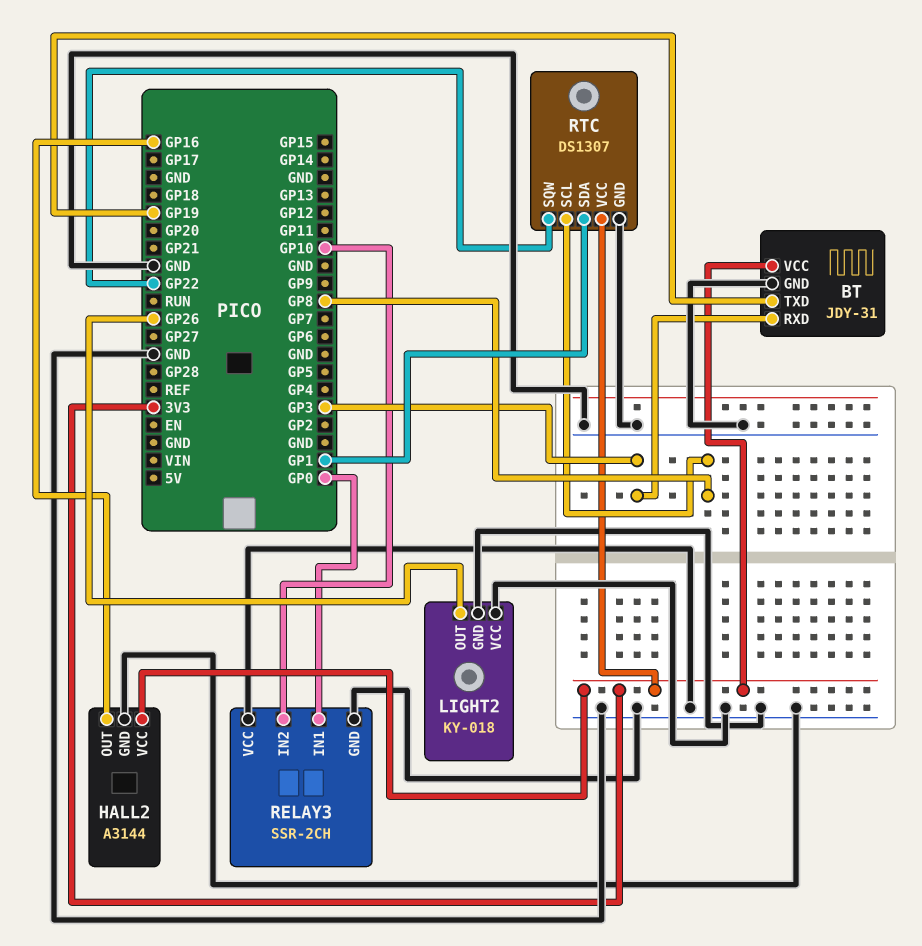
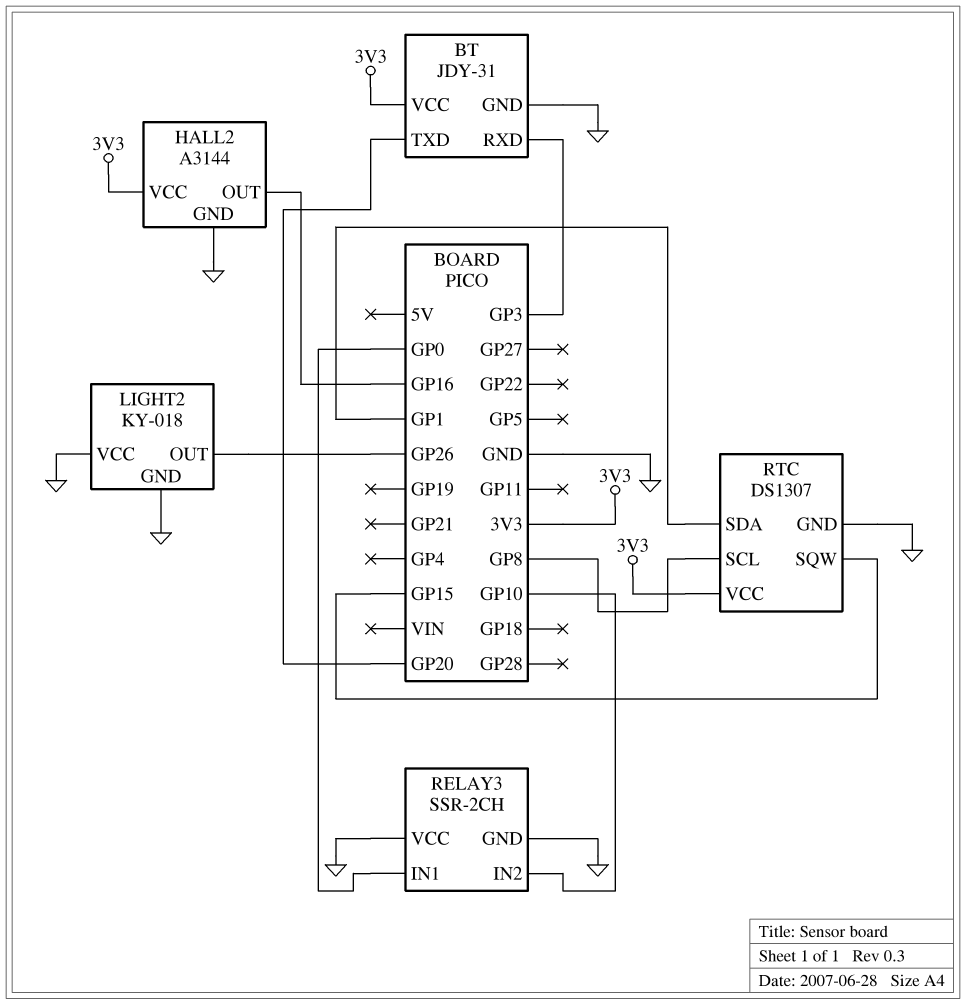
BT pin TXD: GP19 -> GP20
RTC pin SQW: GP22 -> GP15

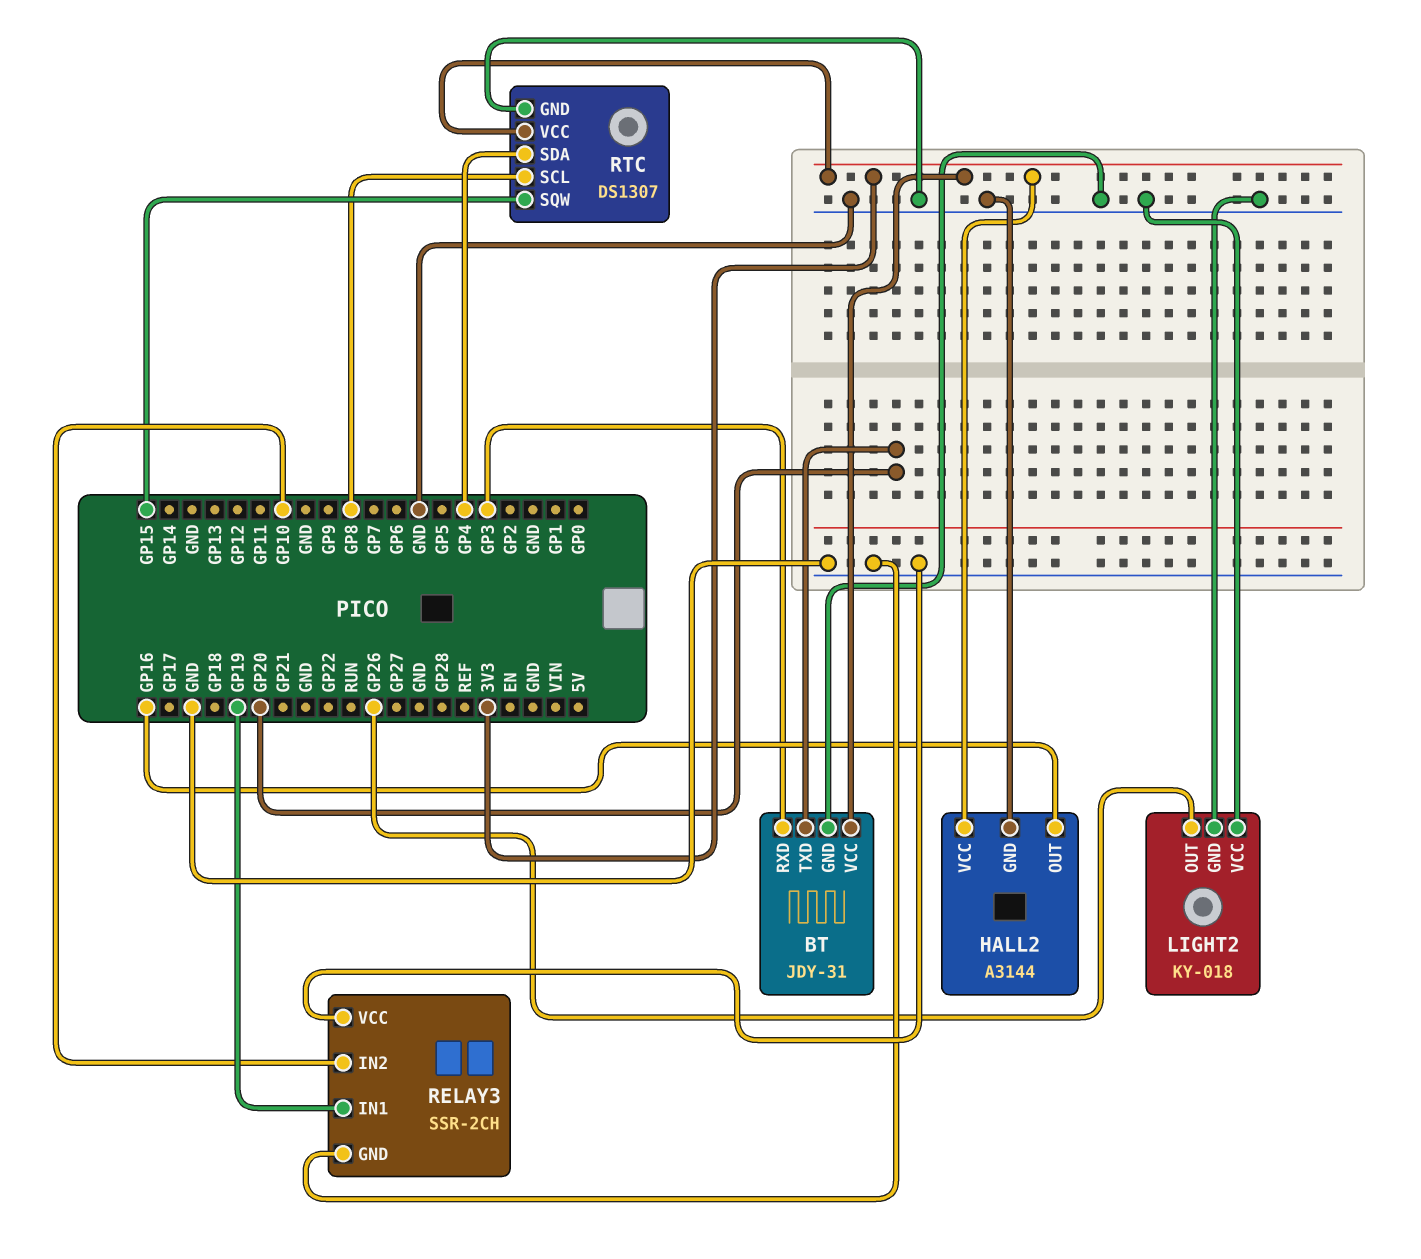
RELAY3 pin IN1: GP0 -> GP19
RTC pin SDA: GP1 -> GP4

